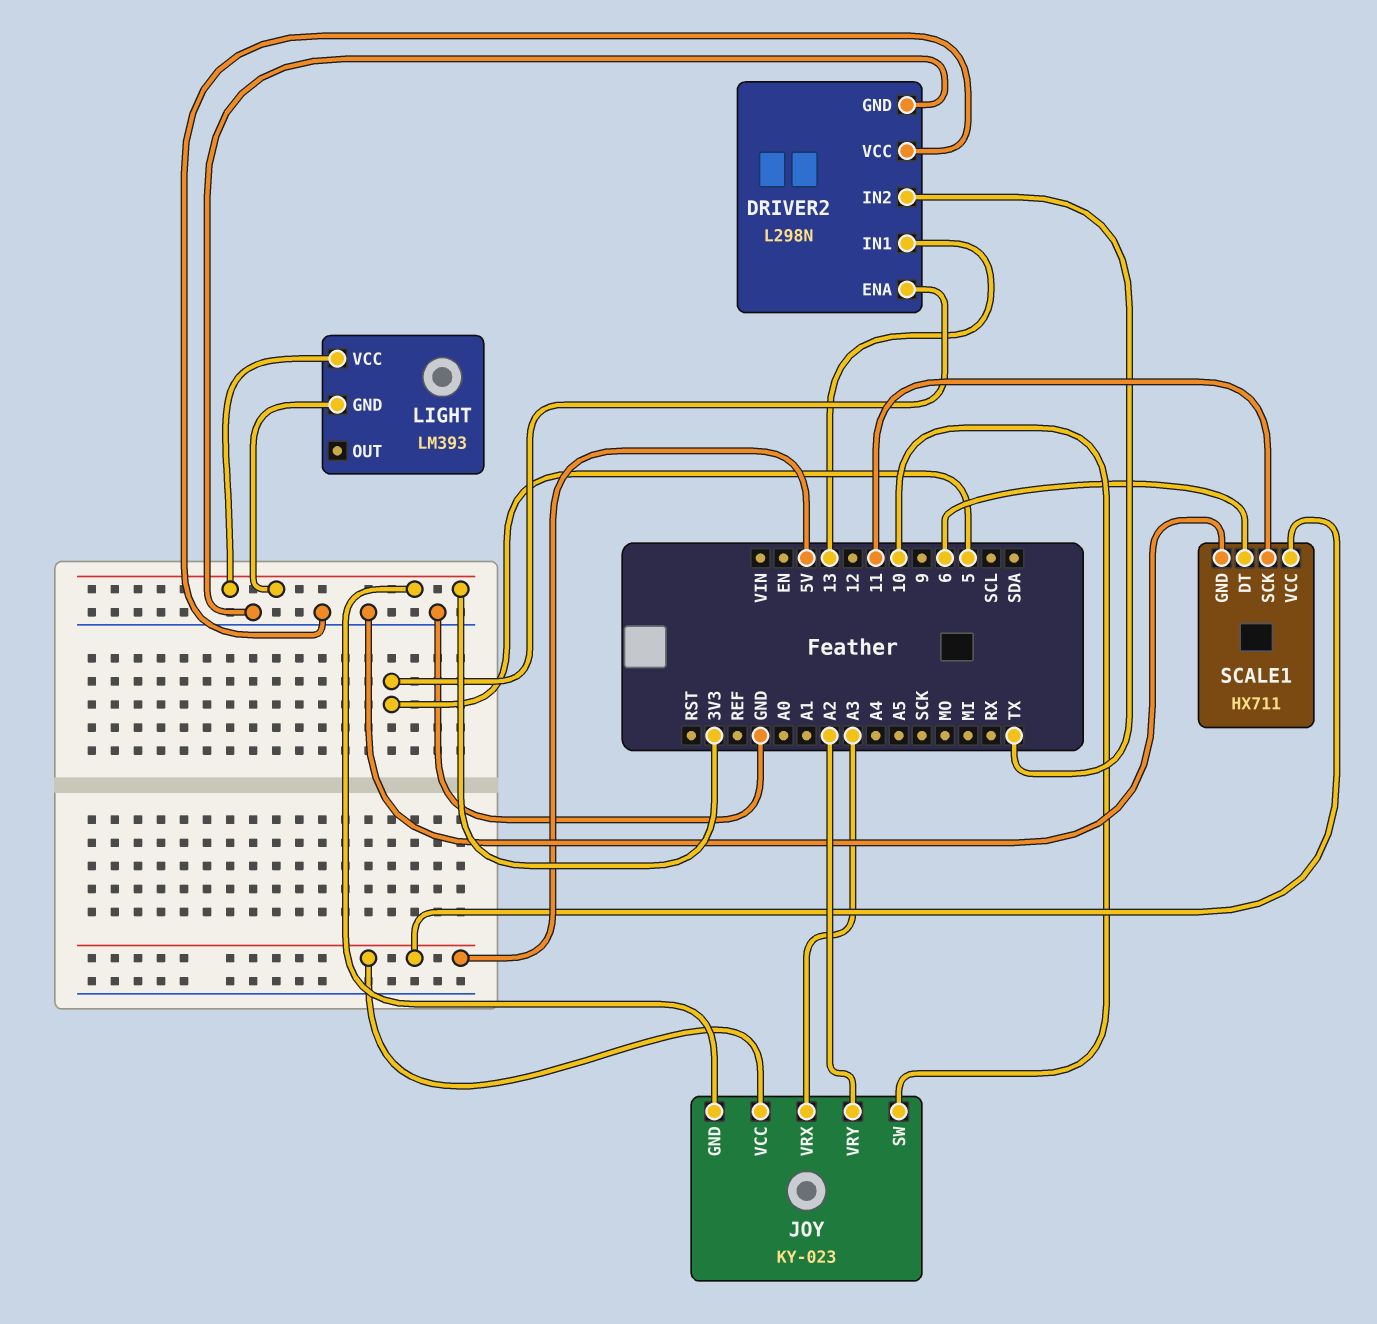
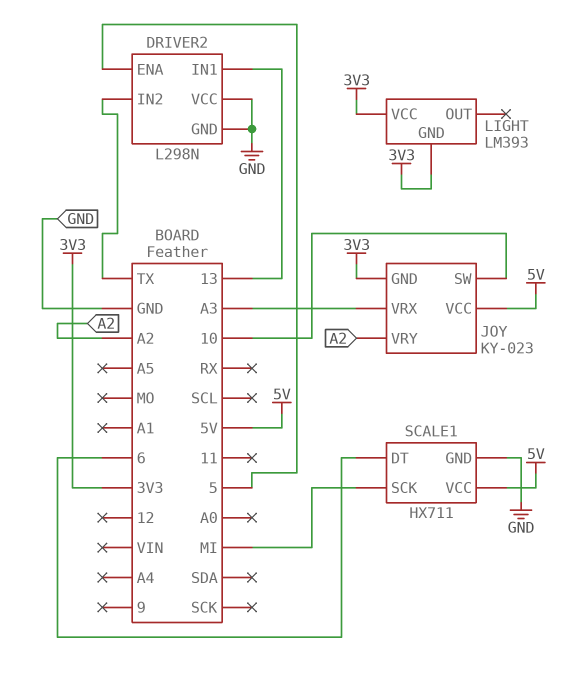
SCALE1 pin SCK: 11 -> MI

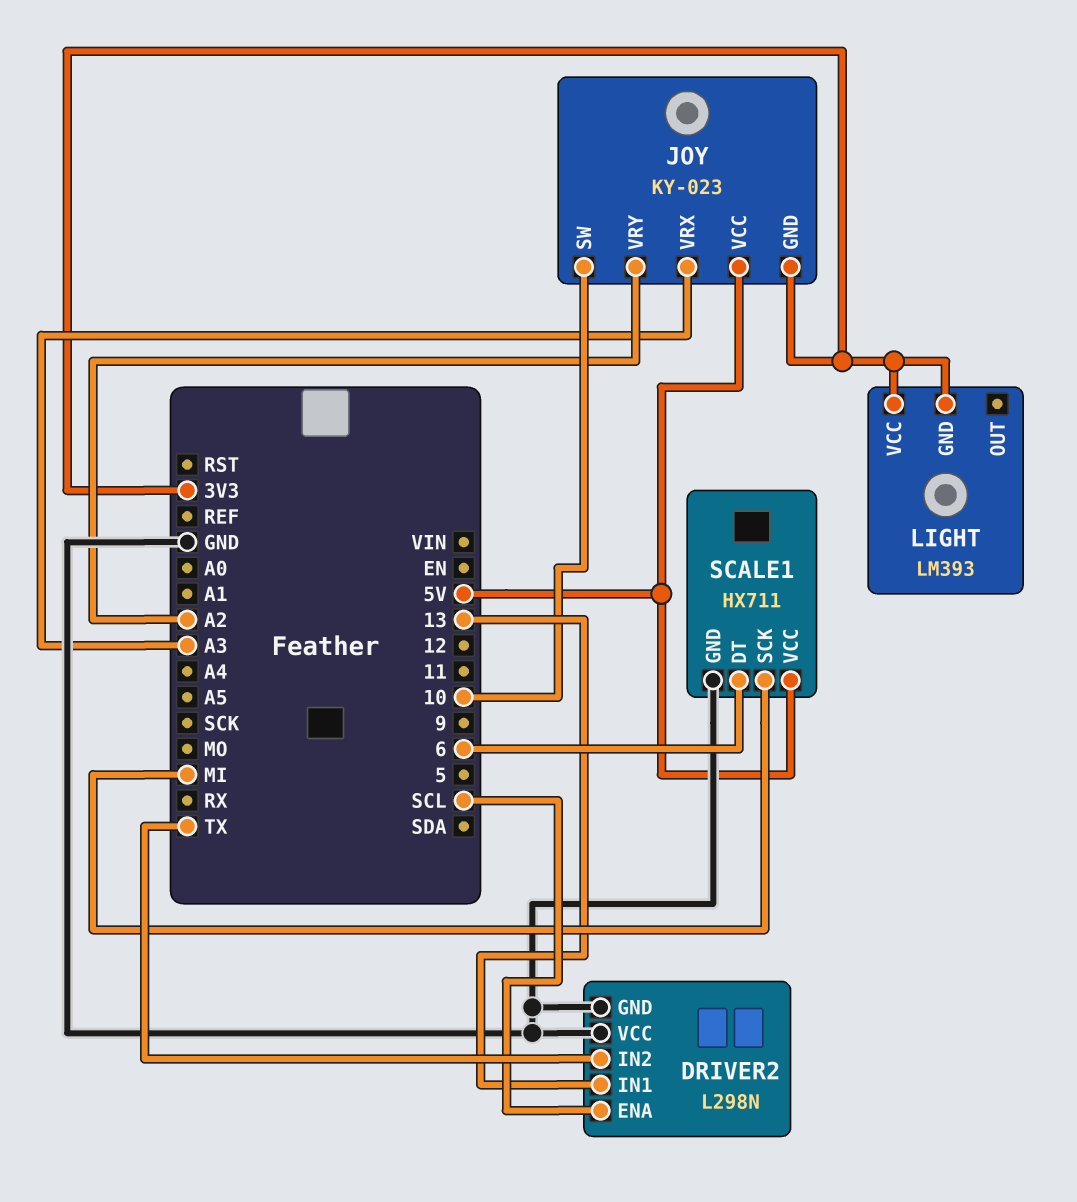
DRIVER2 pin ENA: 5 -> SCL

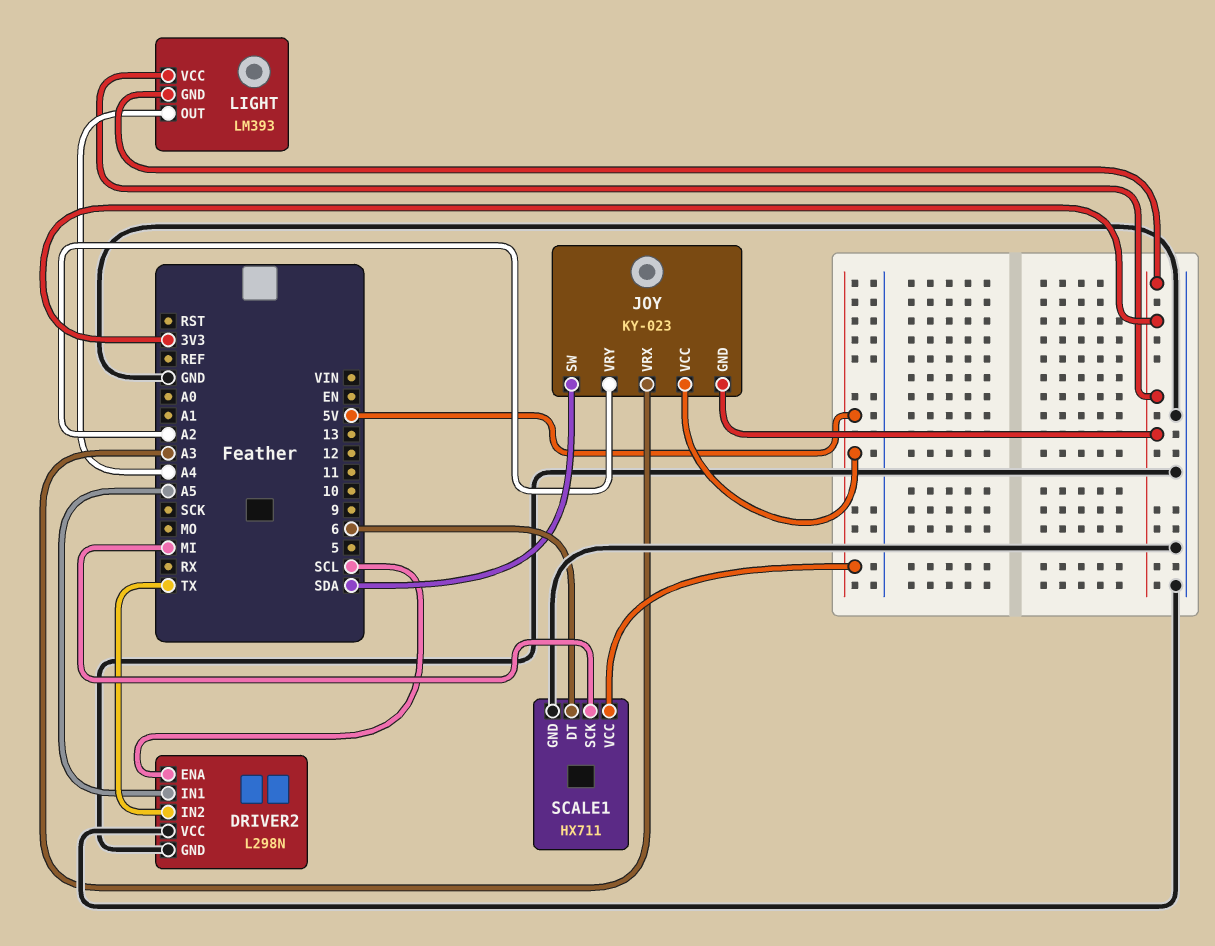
DRIVER2 pin IN1: 13 -> A5
JOY pin SW: 10 -> SDA
LIGHT pin OUT: none -> A4

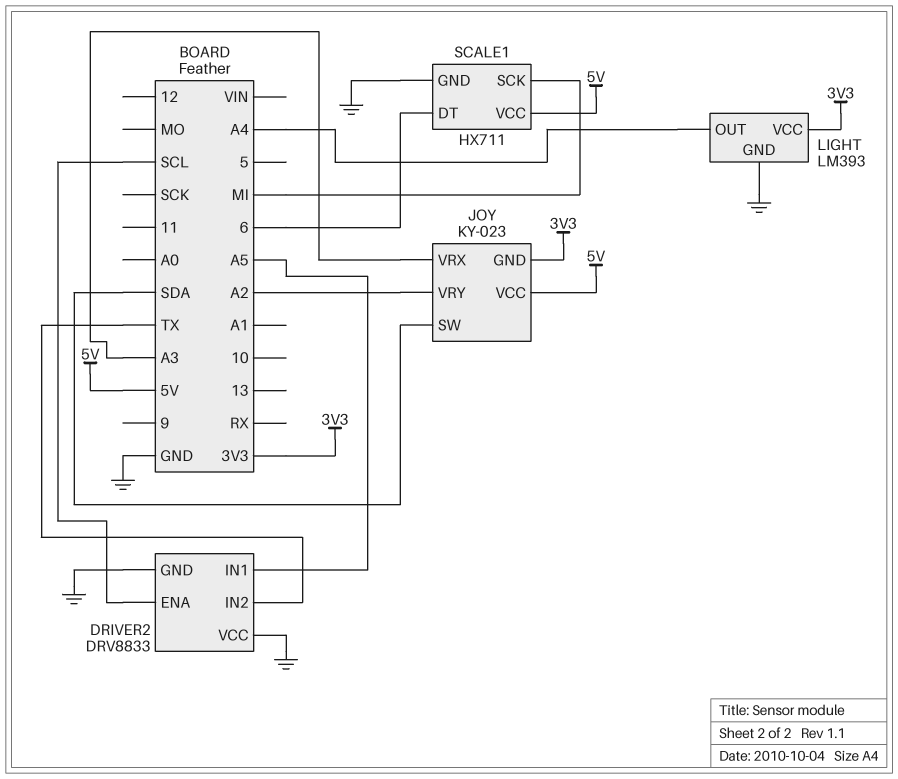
DRIVER2: L298N -> DRV8833
LIGHT pin GND: 3V3 -> GND

